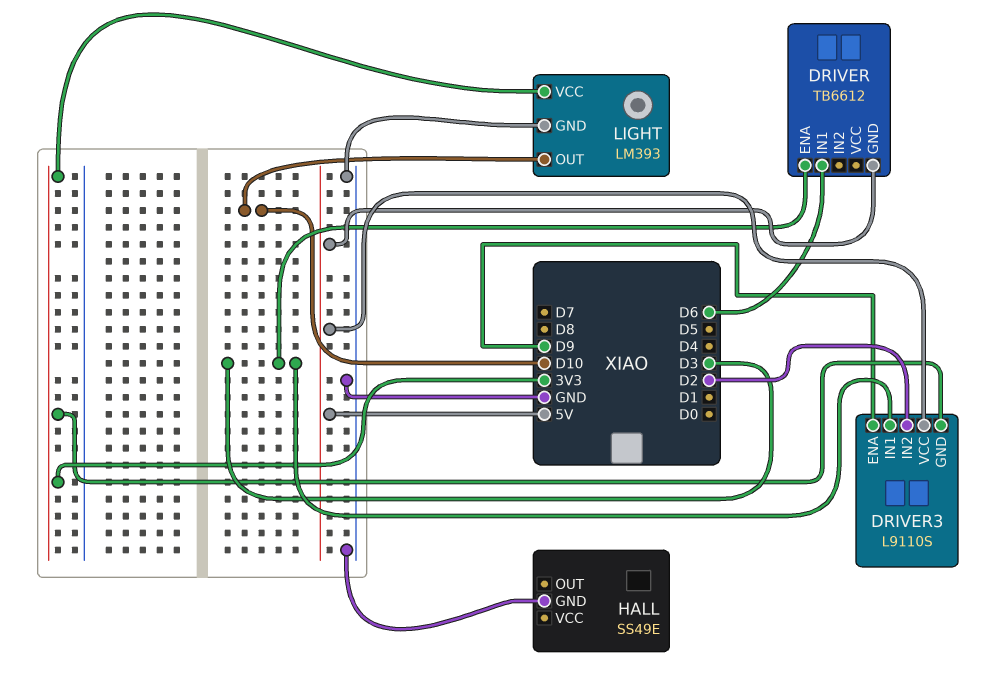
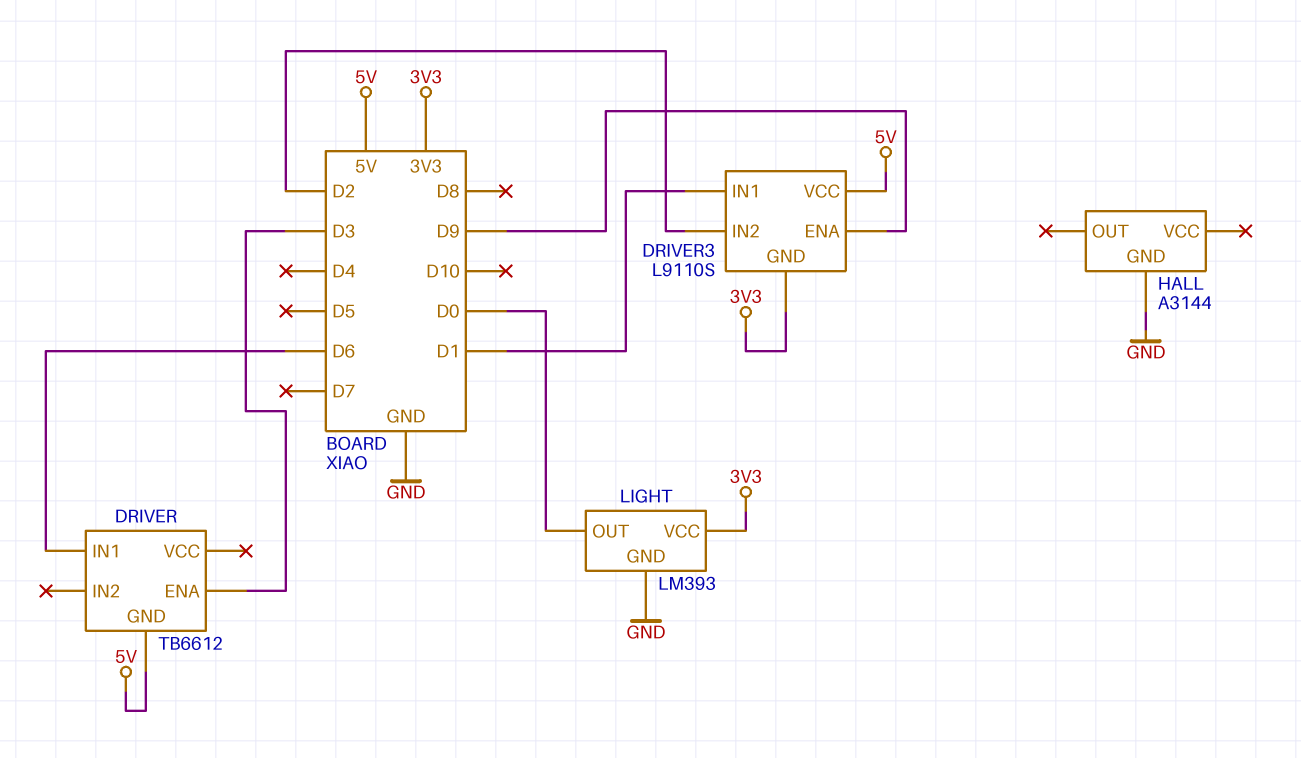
DRIVER3 pin IN1: D3 -> D1
HALL: SS49E -> A3144
LIGHT pin OUT: D10 -> D0

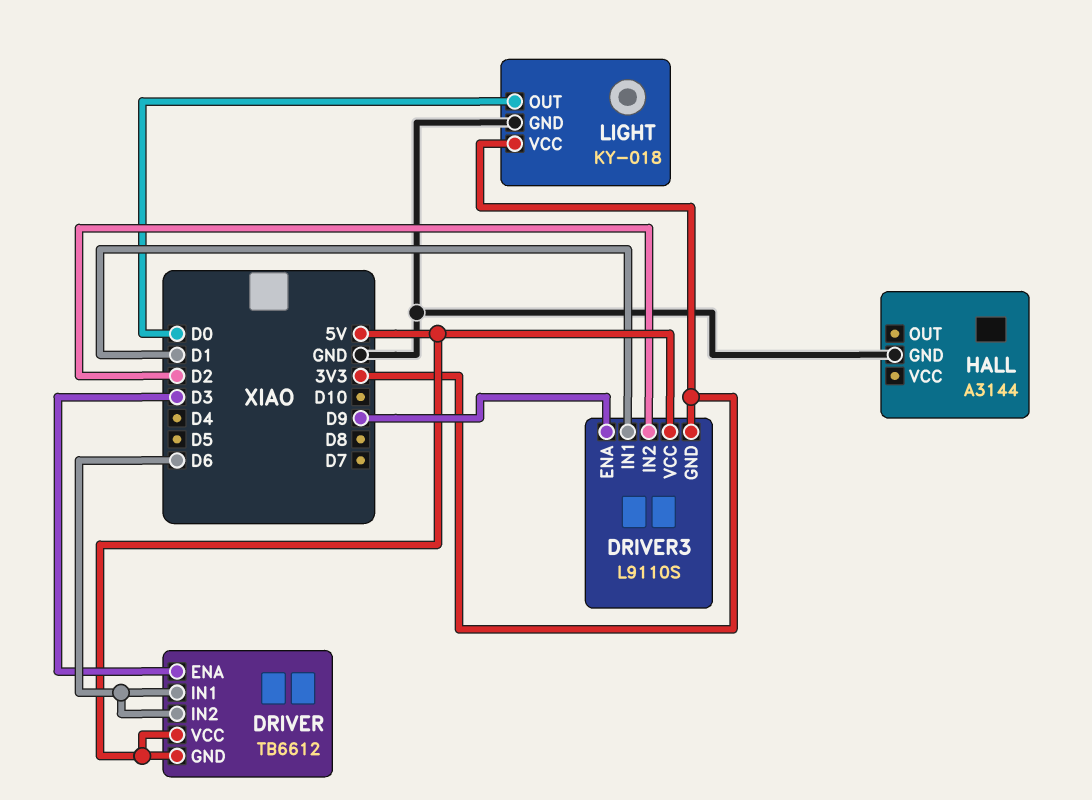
DRIVER pin IN2: none -> D6
DRIVER pin VCC: none -> 5V
LIGHT: LM393 -> KY-018

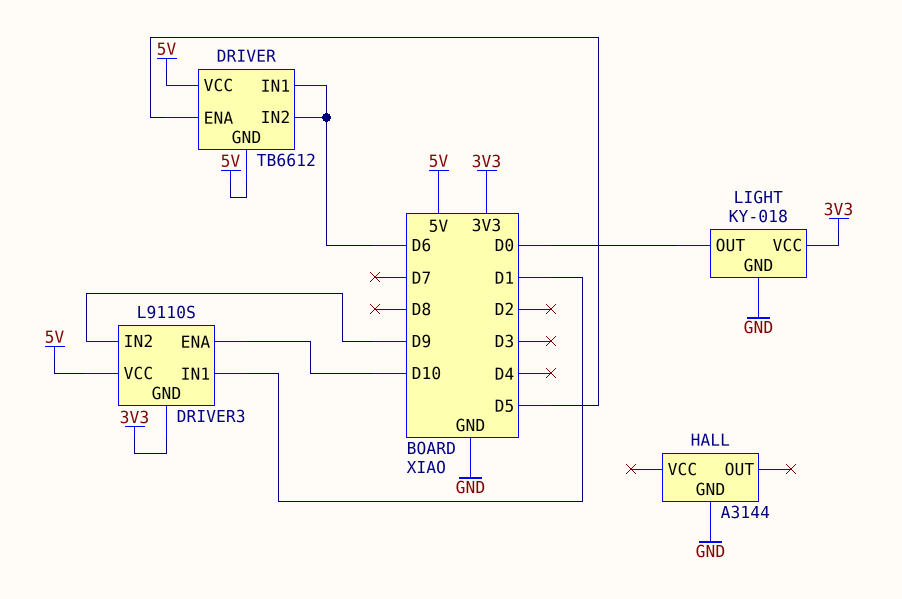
DRIVER pin ENA: D3 -> D5
DRIVER3 pin ENA: D9 -> D10
DRIVER3 pin IN2: D2 -> D9

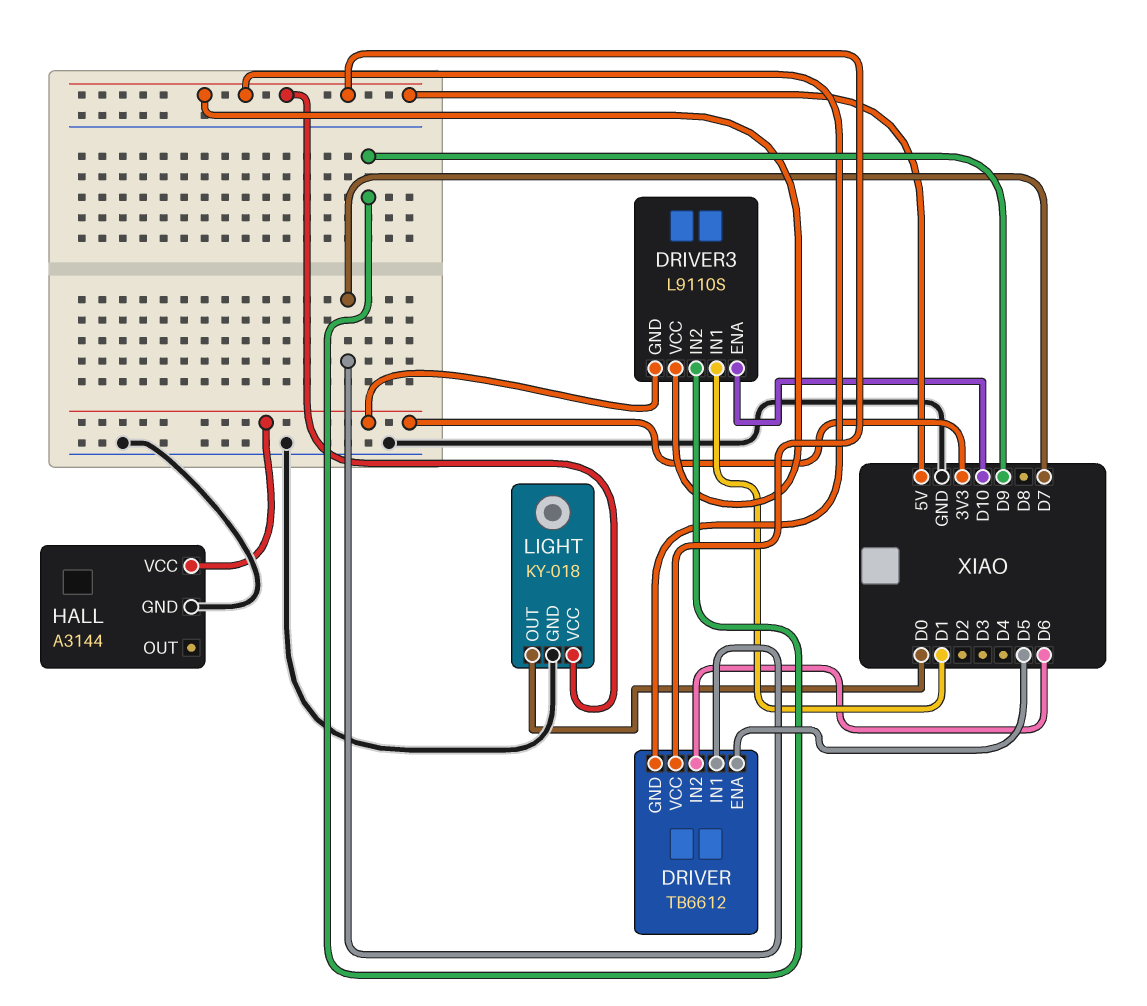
DRIVER pin IN1: D6 -> D7
HALL pin VCC: none -> 3V3
LIGHT pin VCC: 3V3 -> 5V

